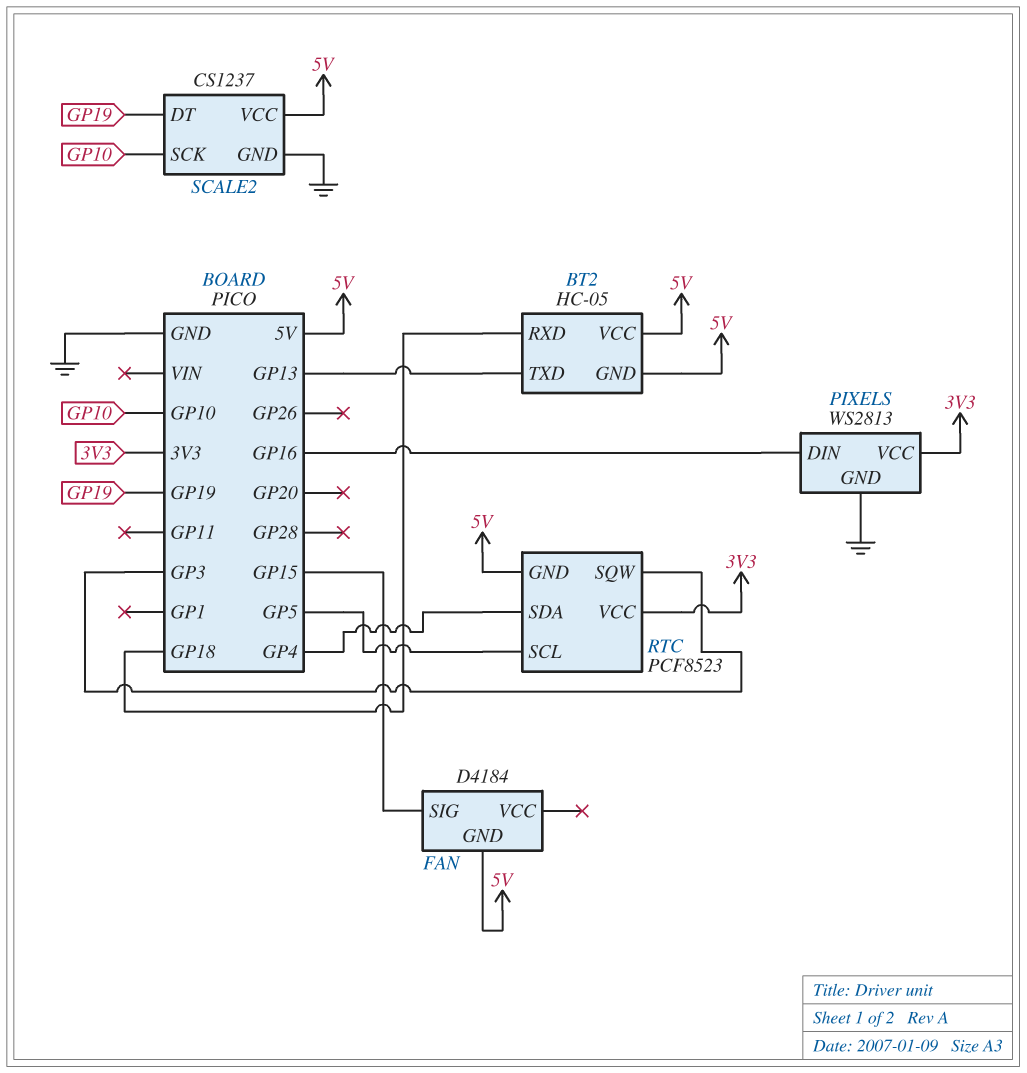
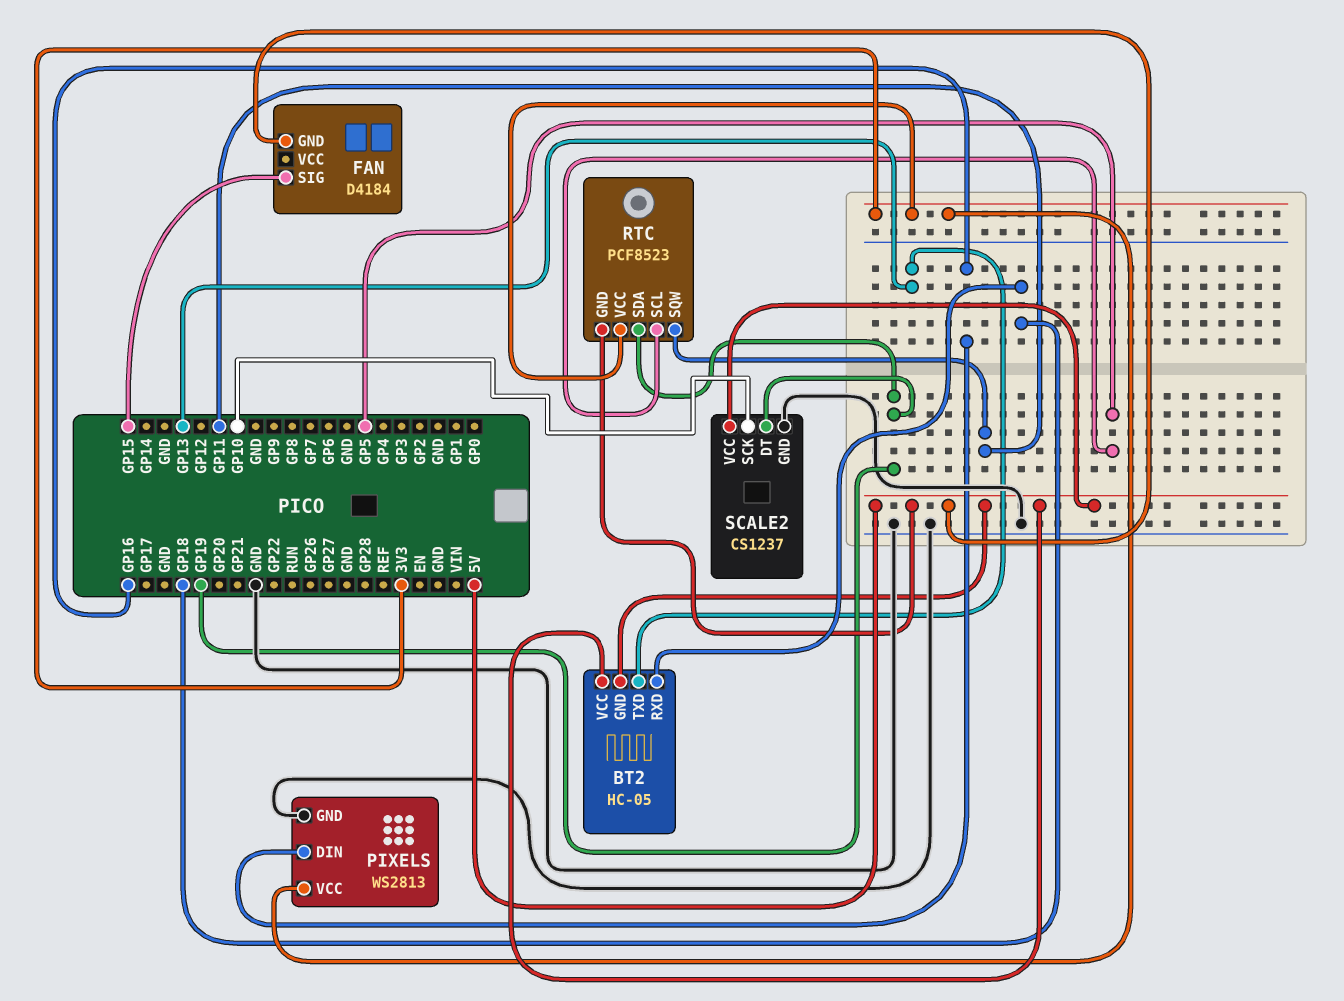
RTC pin SDA: GP4 -> GP19
RTC pin SQW: GP3 -> GP11

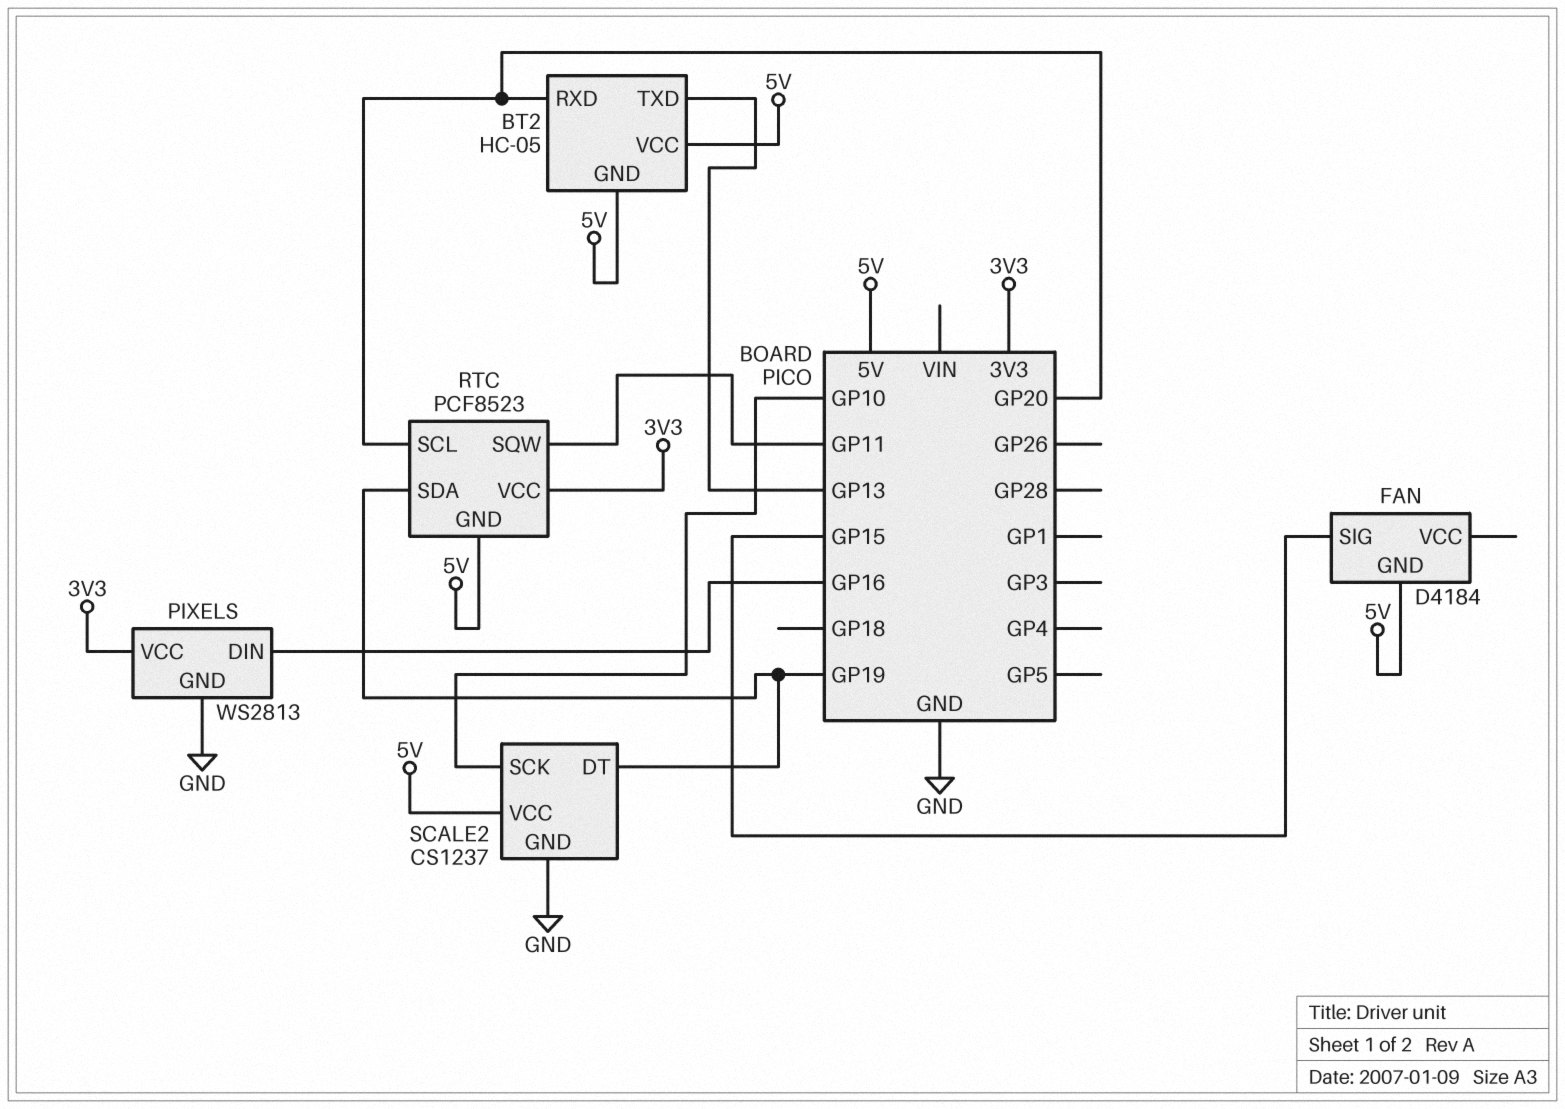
BT2 pin RXD: GP18 -> GP20
RTC pin SCL: GP5 -> GP20

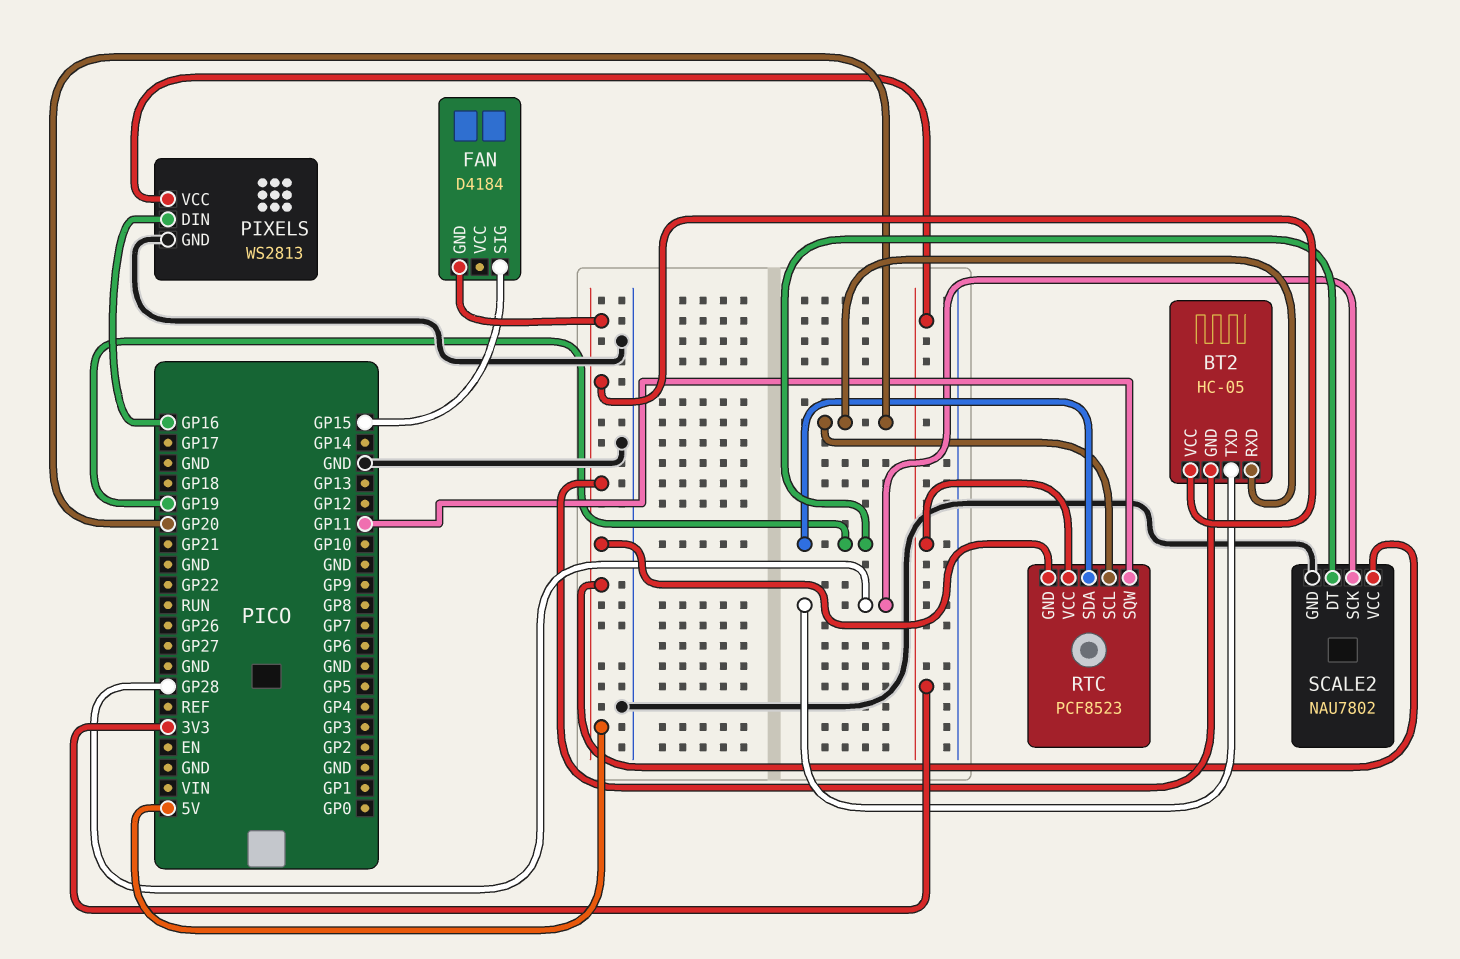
BT2 pin TXD: GP13 -> GP28
SCALE2: CS1237 -> NAU7802
SCALE2 pin SCK: GP10 -> GP28

